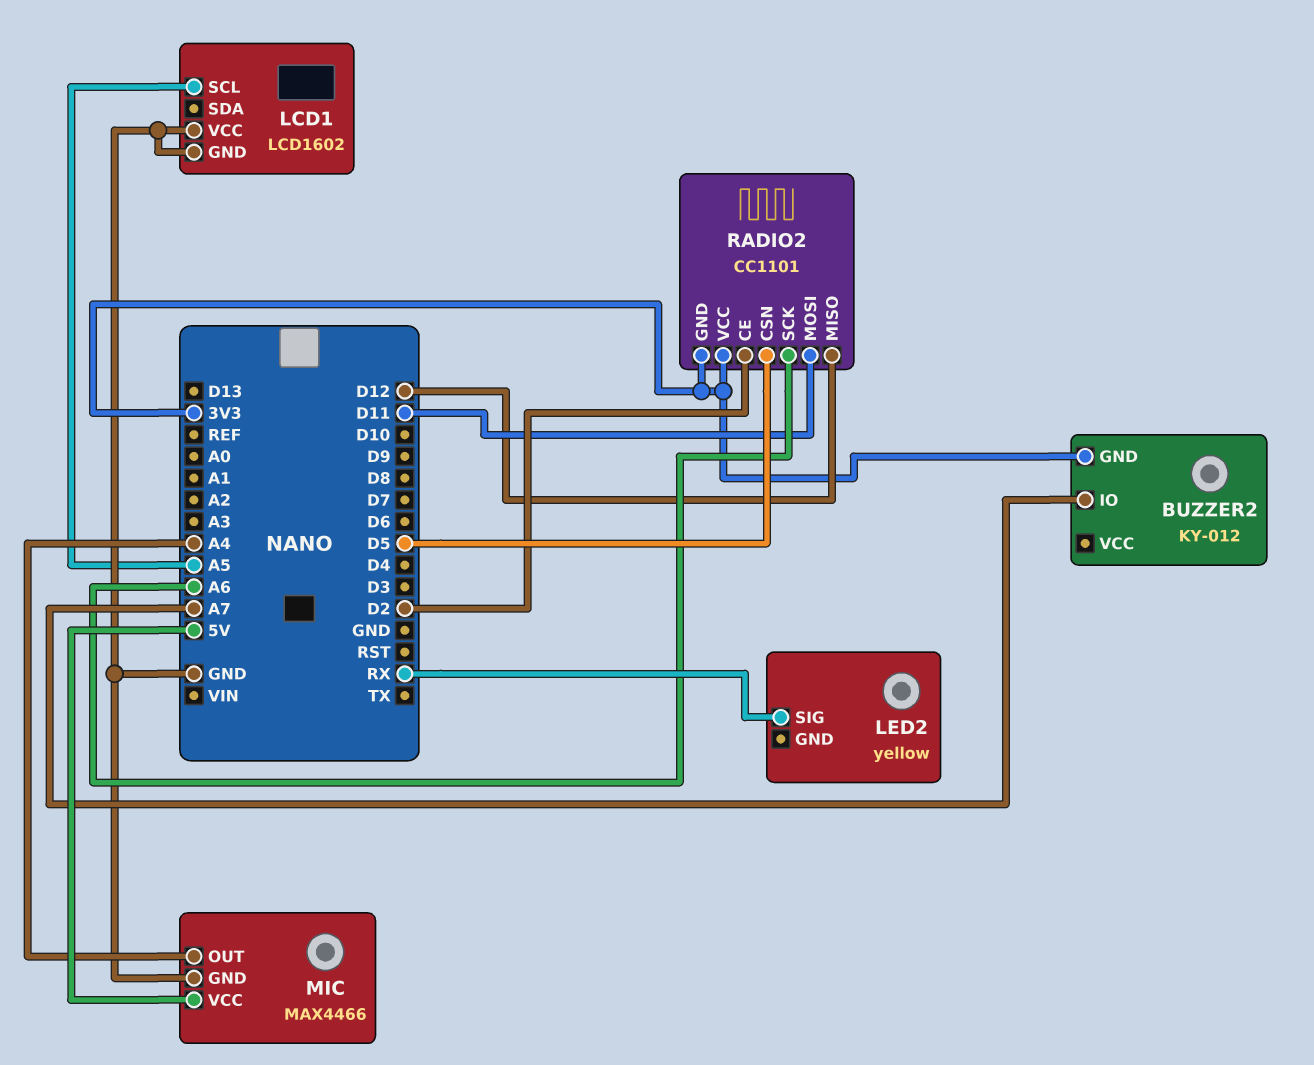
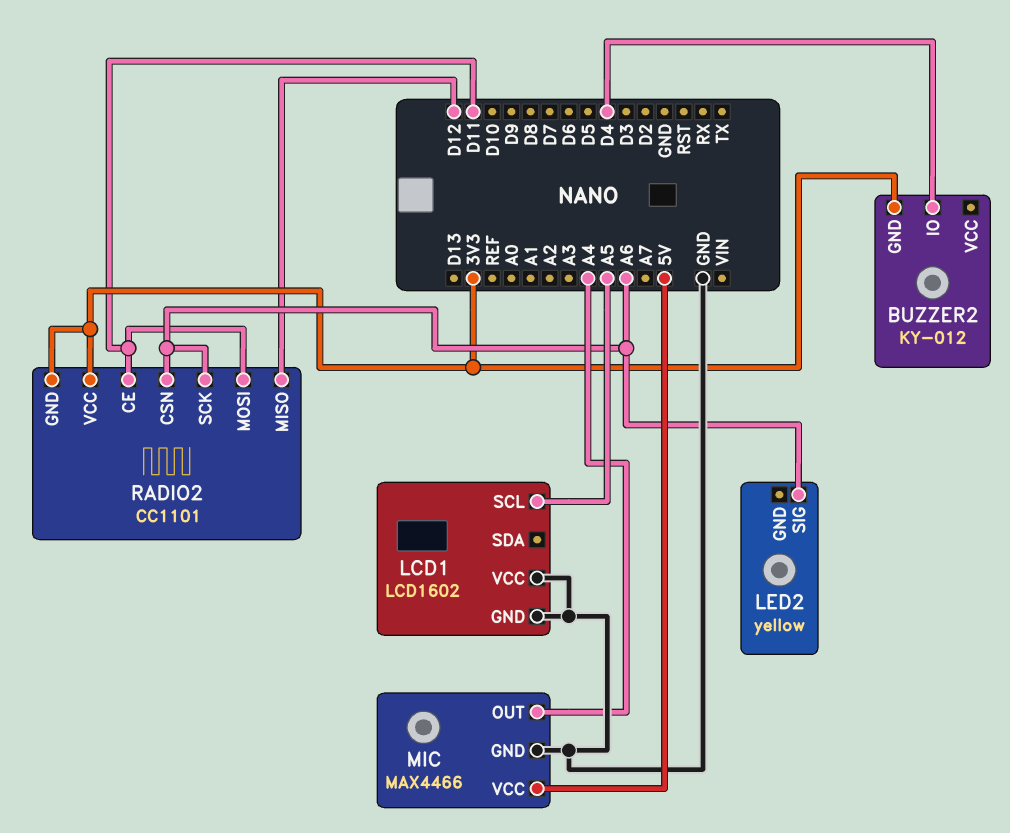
BUZZER2 pin IO: A7 -> D4
LED2 pin SIG: RX -> A6
RADIO2 pin CE: D2 -> D11
RADIO2 pin CSN: D5 -> A6

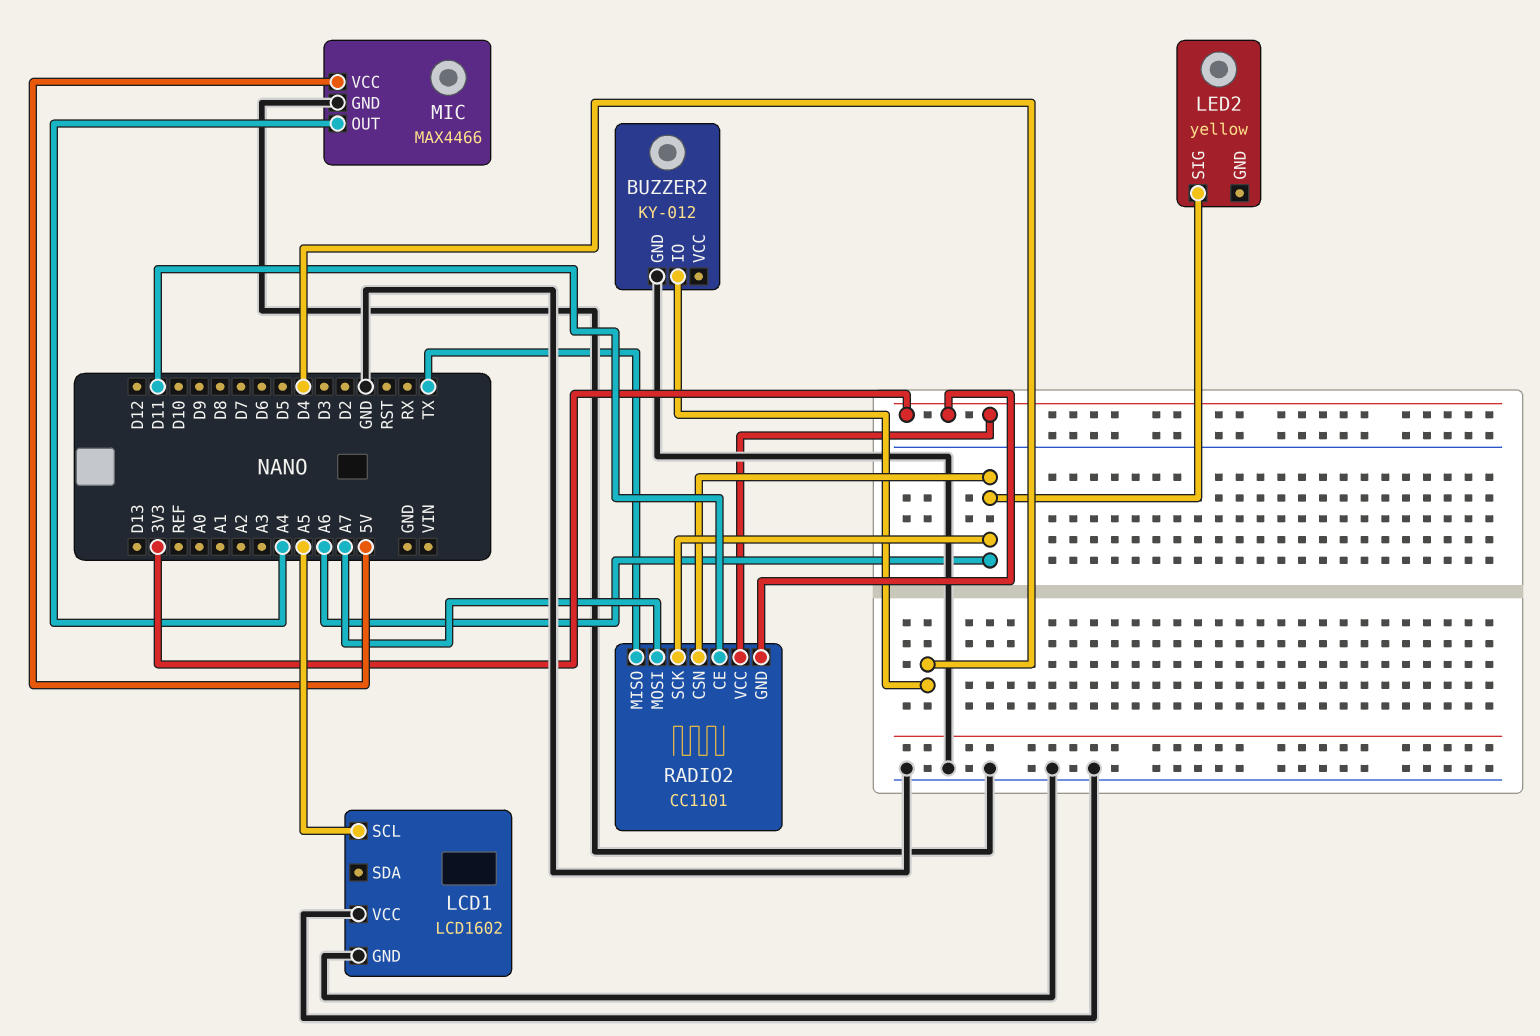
BUZZER2 pin GND: 3V3 -> GND
RADIO2 pin MISO: D12 -> TX
RADIO2 pin MOSI: D11 -> A7

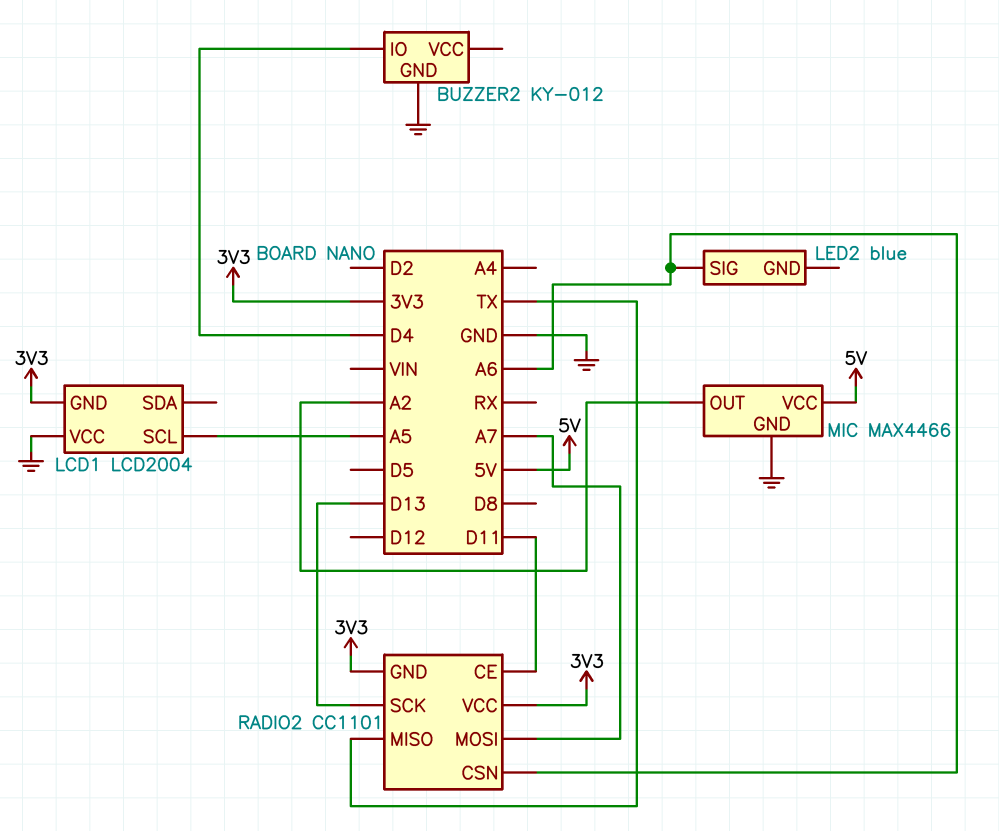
LCD1: LCD1602 -> LCD2004
LCD1 pin GND: GND -> 3V3
LED2: yellow -> blue
MIC pin OUT: A4 -> A2
RADIO2 pin SCK: A6 -> D13

